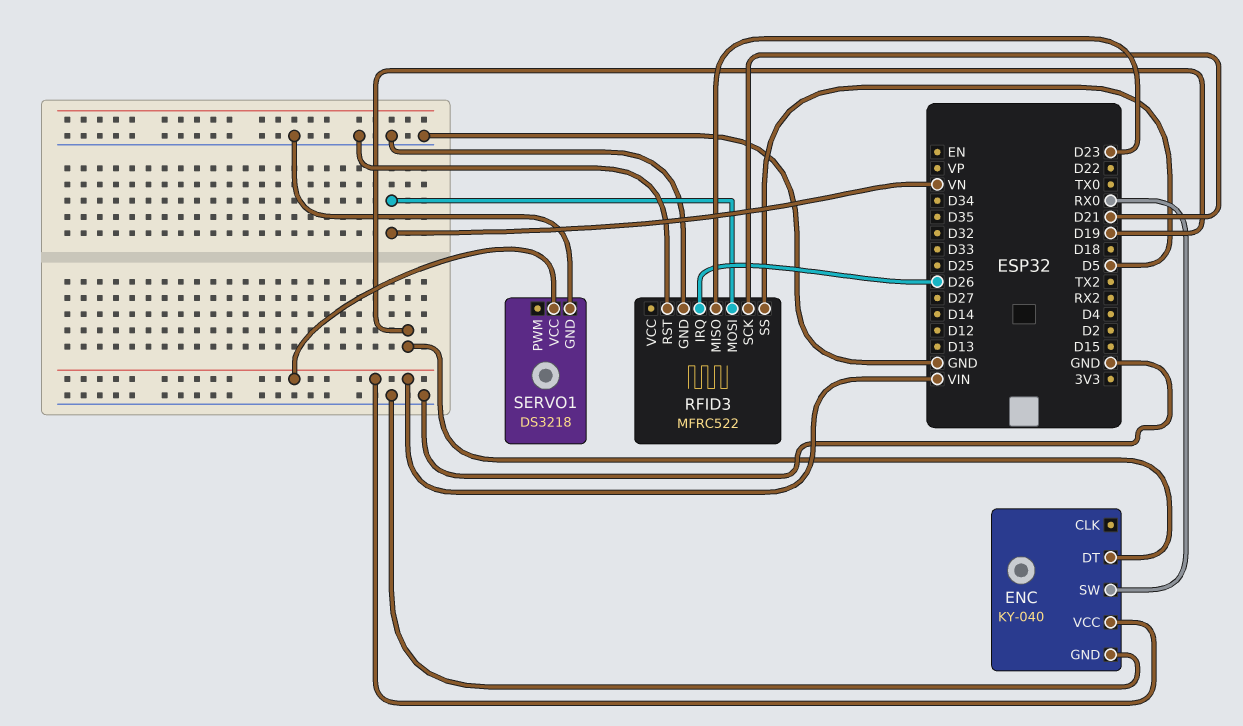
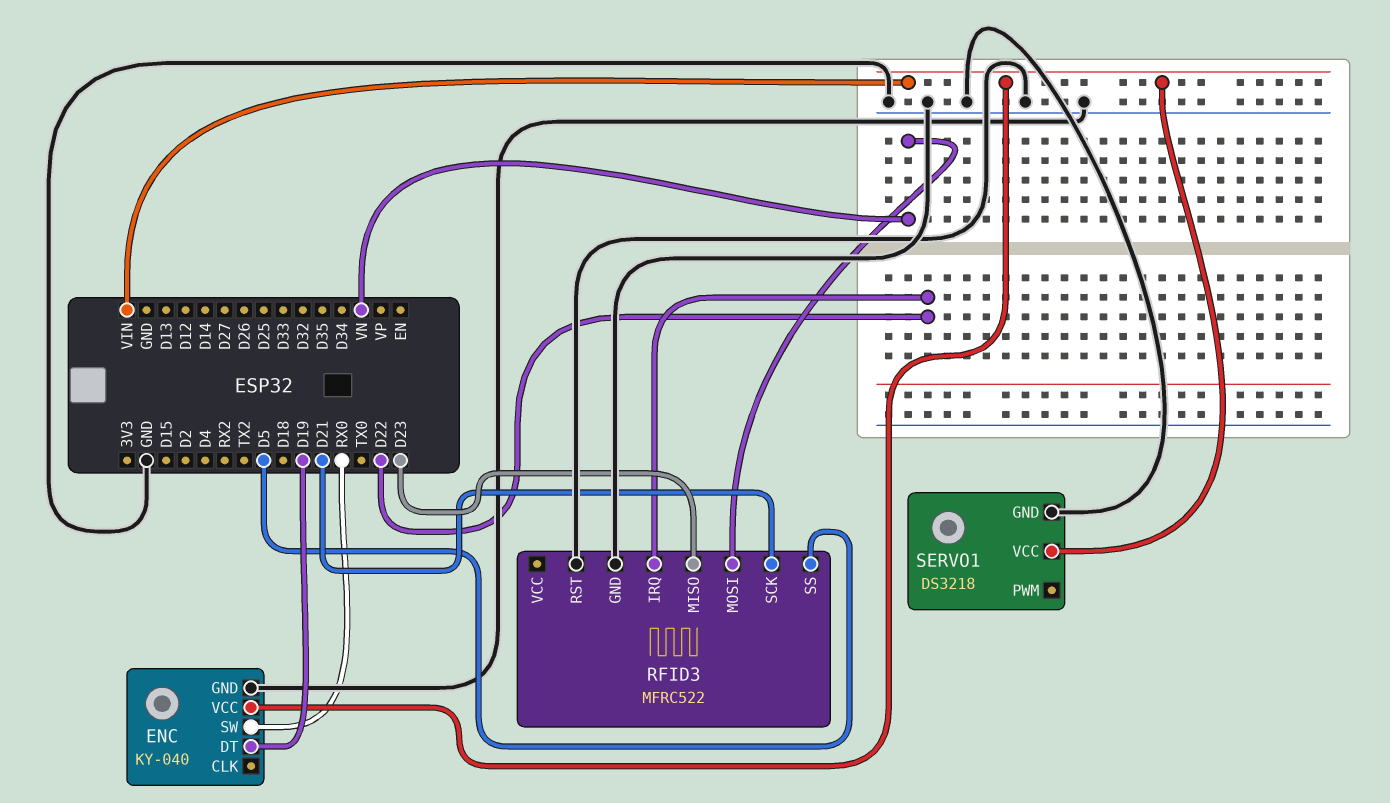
RFID3 pin IRQ: D26 -> D22

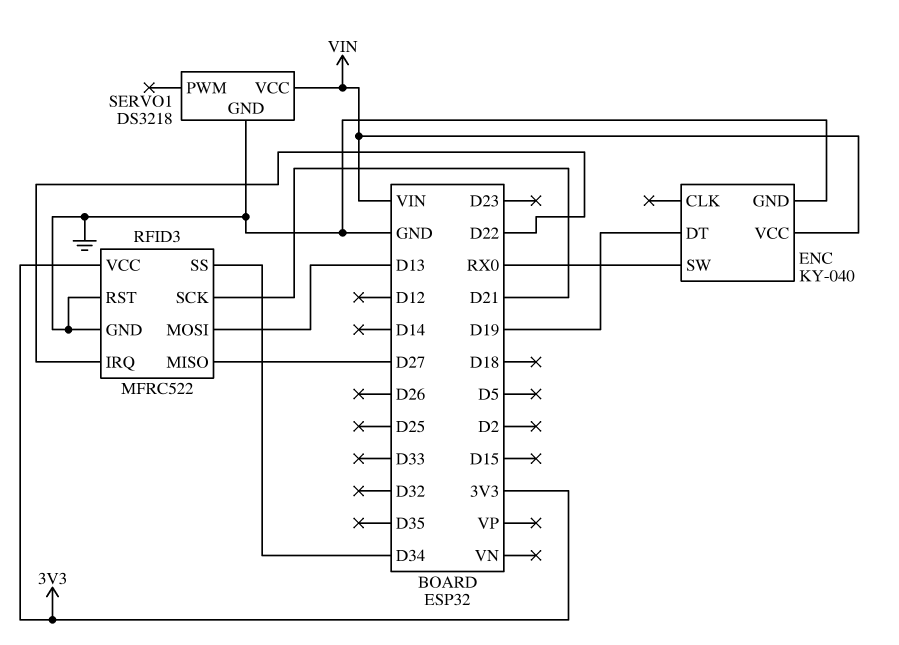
RFID3 pin MISO: D23 -> D27
RFID3 pin MOSI: VN -> D13
RFID3 pin SS: D5 -> D34
RFID3 pin VCC: none -> 3V3

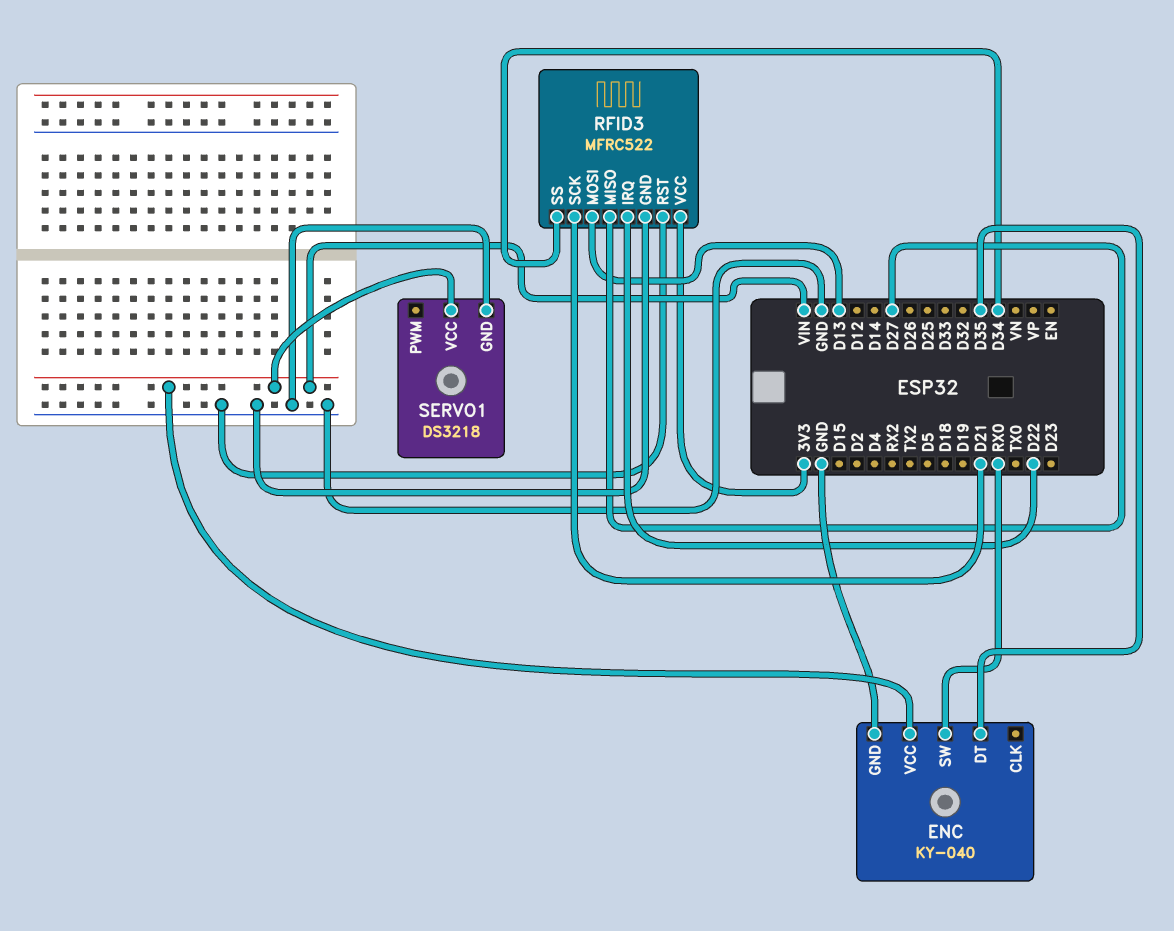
ENC pin DT: D19 -> D35

